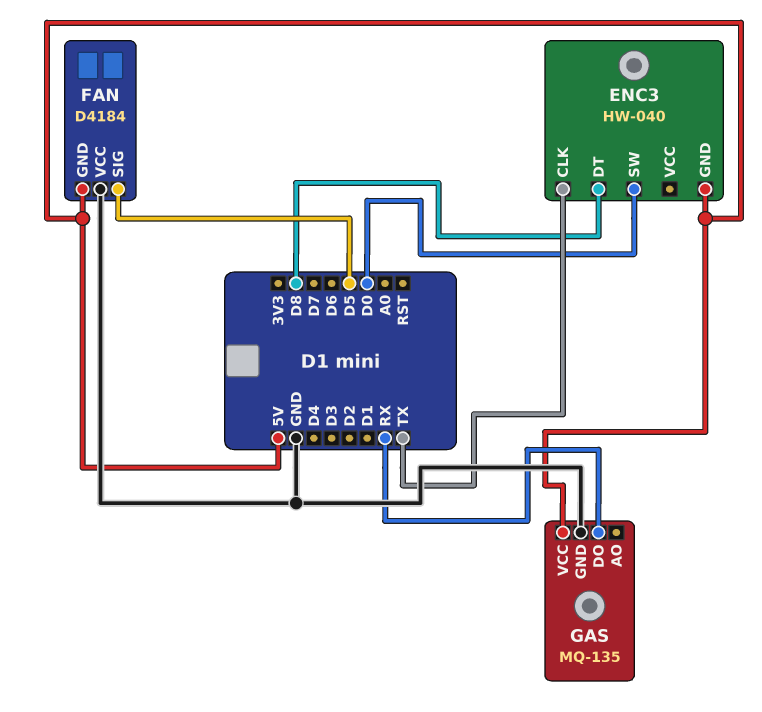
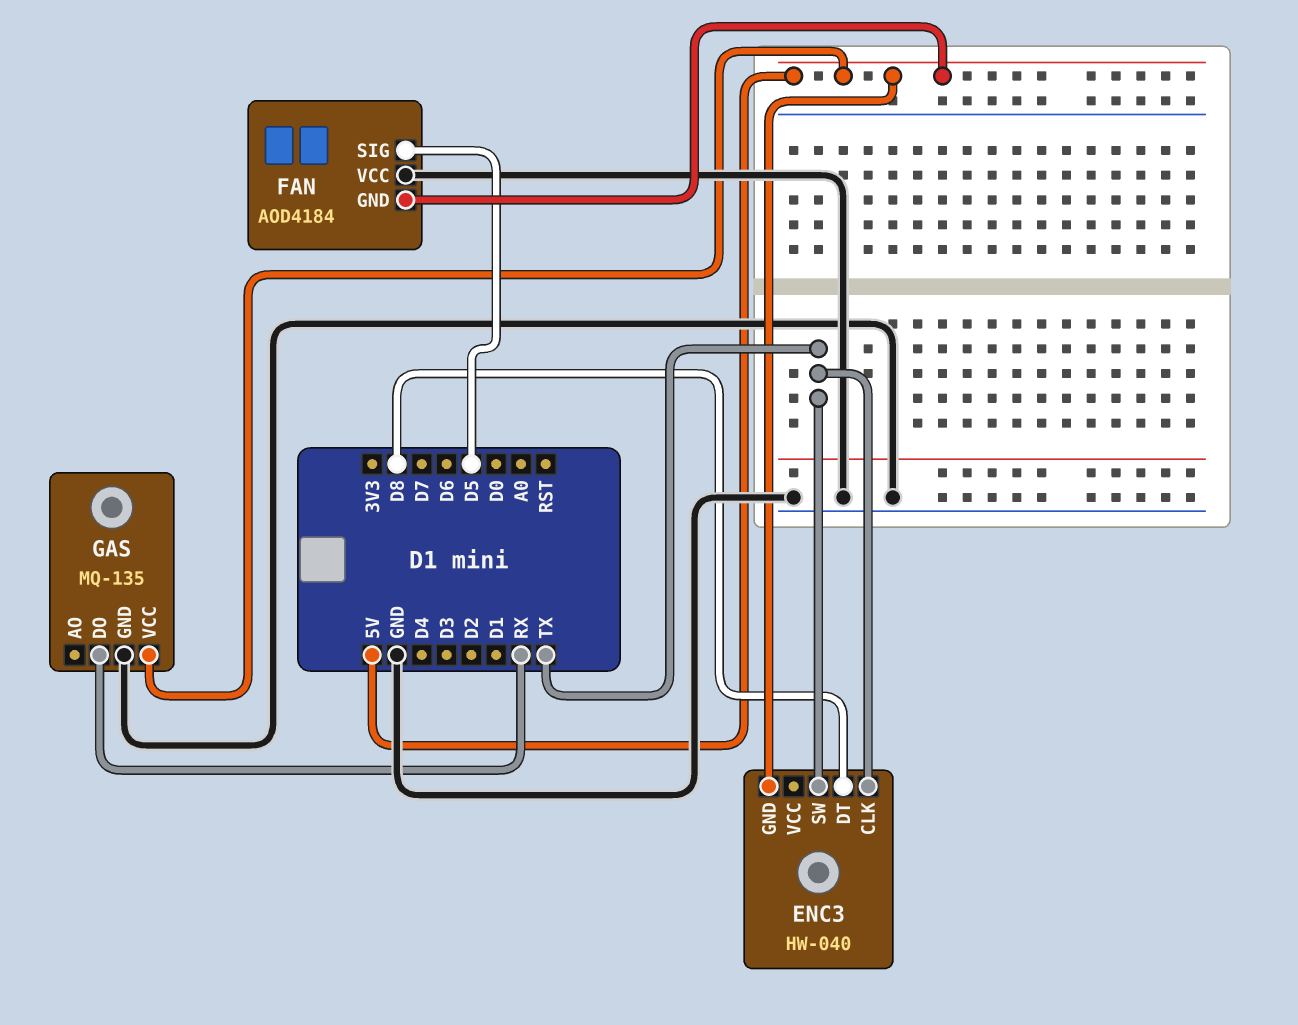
ENC3 pin SW: D0 -> TX
FAN: D4184 -> AOD4184

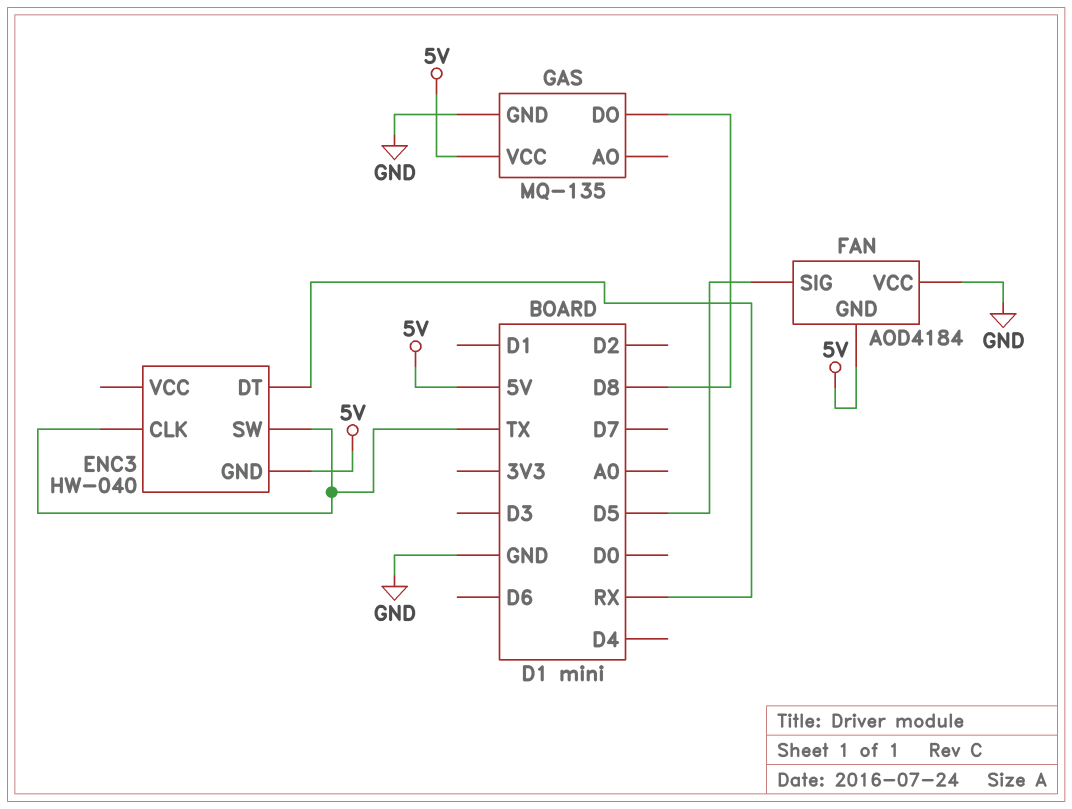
ENC3 pin DT: D8 -> RX
GAS pin DO: RX -> D8

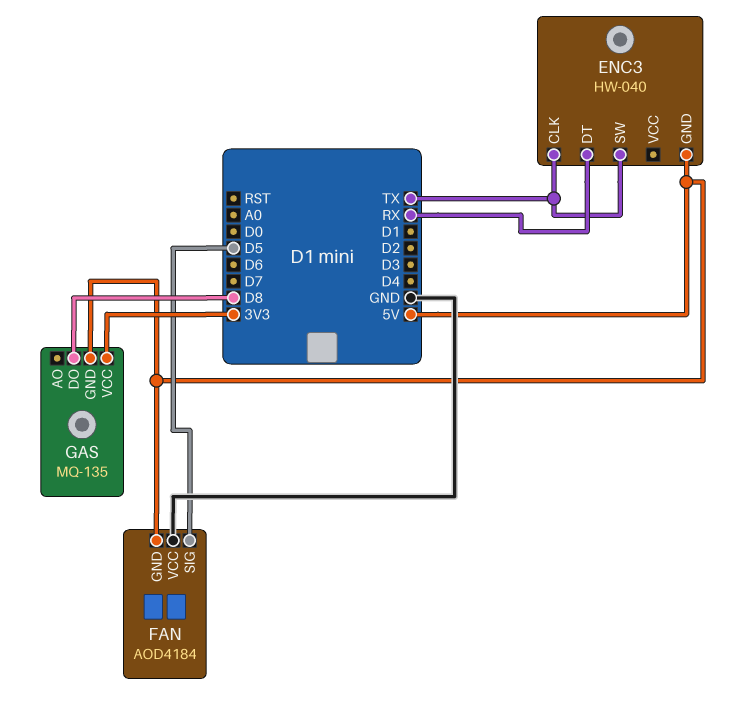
GAS pin GND: GND -> 5V
GAS pin VCC: 5V -> 3V3

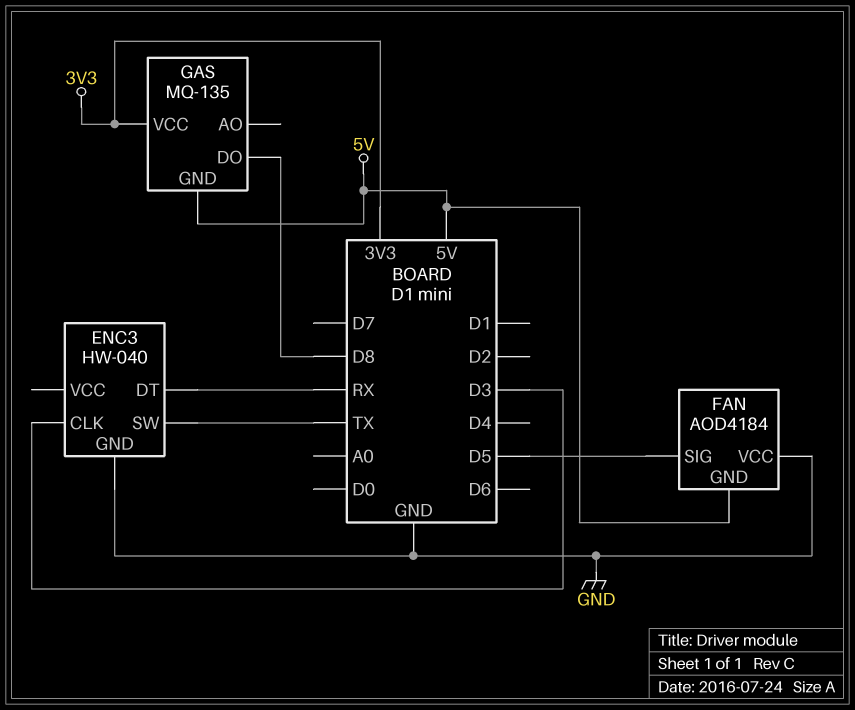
ENC3 pin CLK: TX -> D3
ENC3 pin GND: 5V -> GND

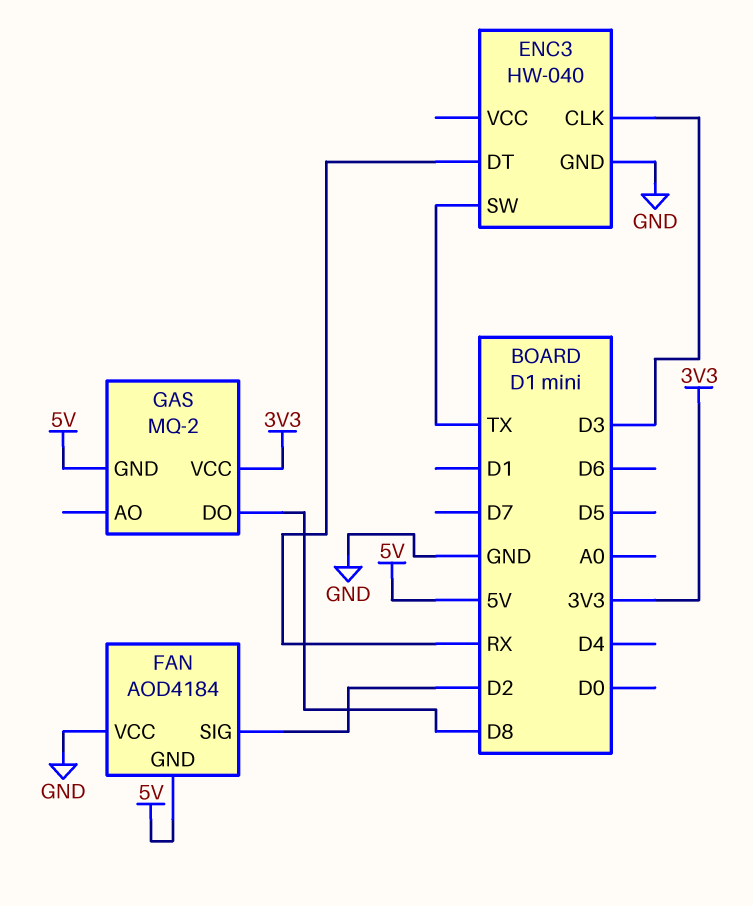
FAN pin SIG: D5 -> D2
GAS: MQ-135 -> MQ-2

